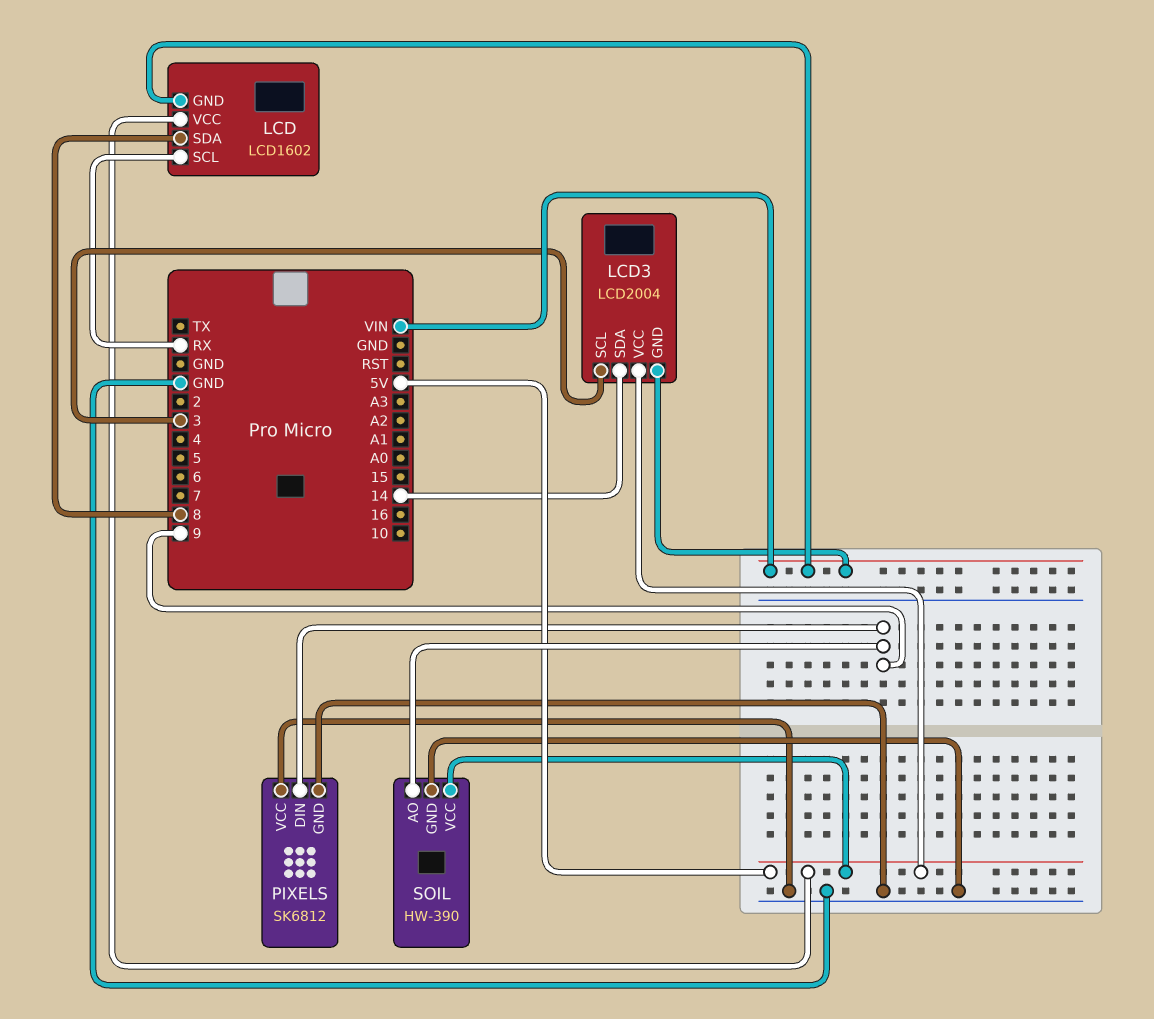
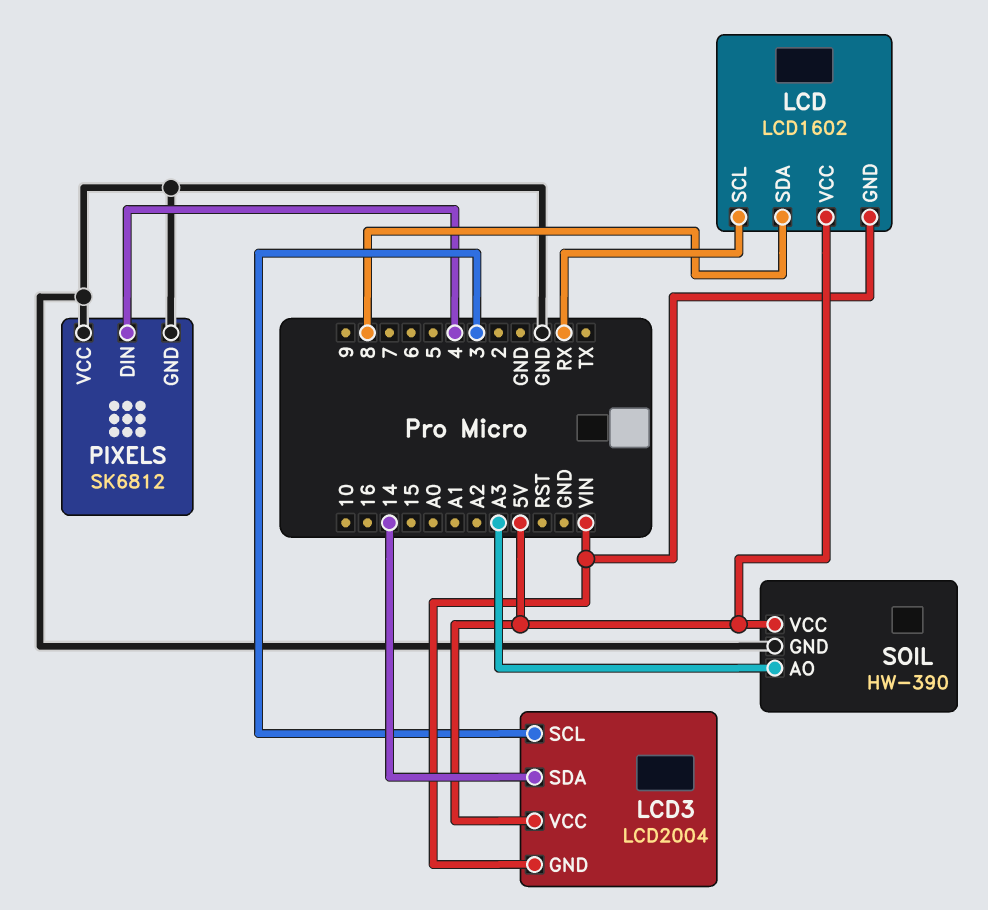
PIXELS pin DIN: 9 -> 4
SOIL pin AO: 9 -> A3

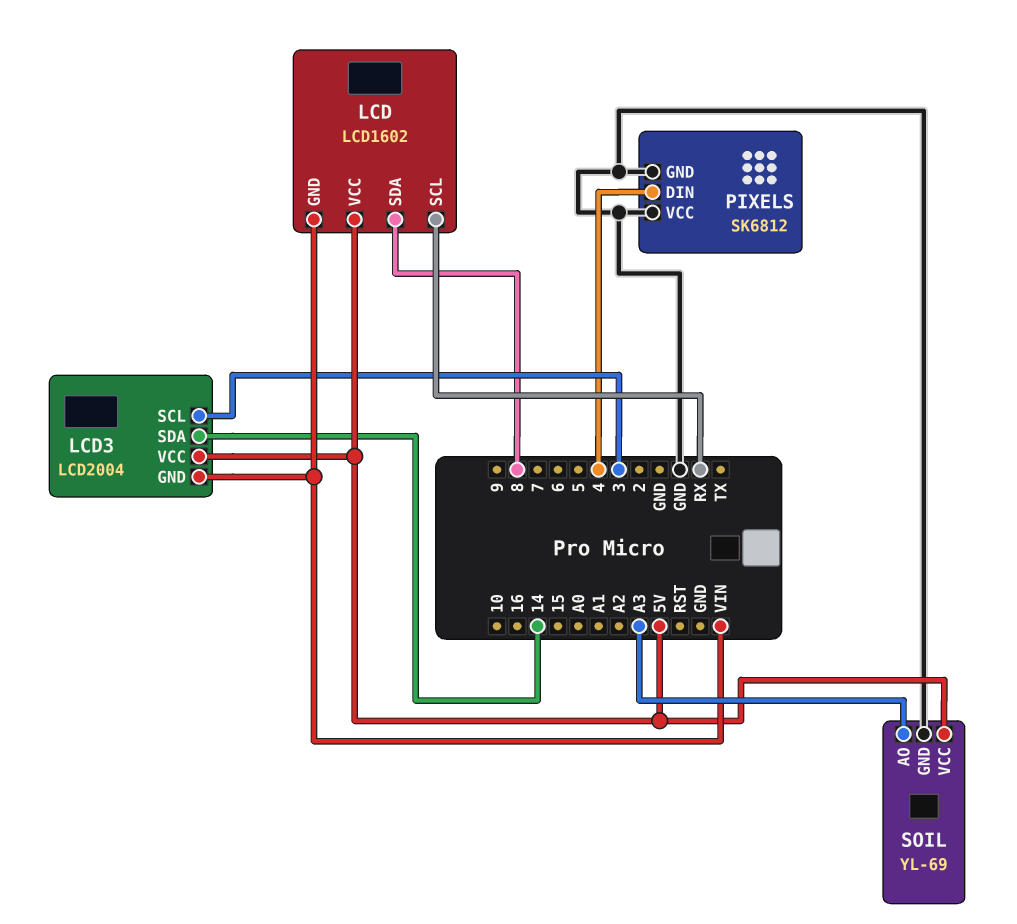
SOIL: HW-390 -> YL-69

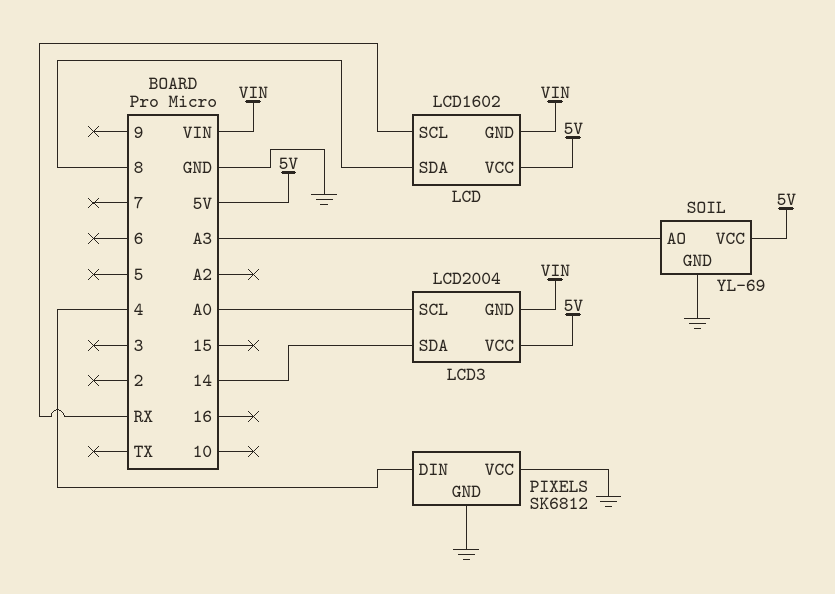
LCD3 pin SCL: 3 -> A0

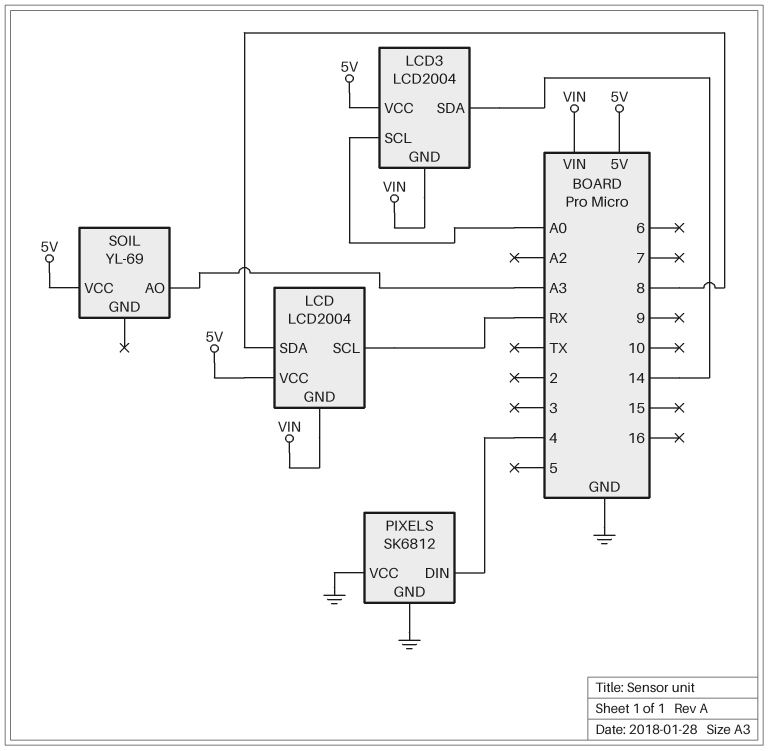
LCD: LCD1602 -> LCD2004
SOIL pin GND: GND -> none

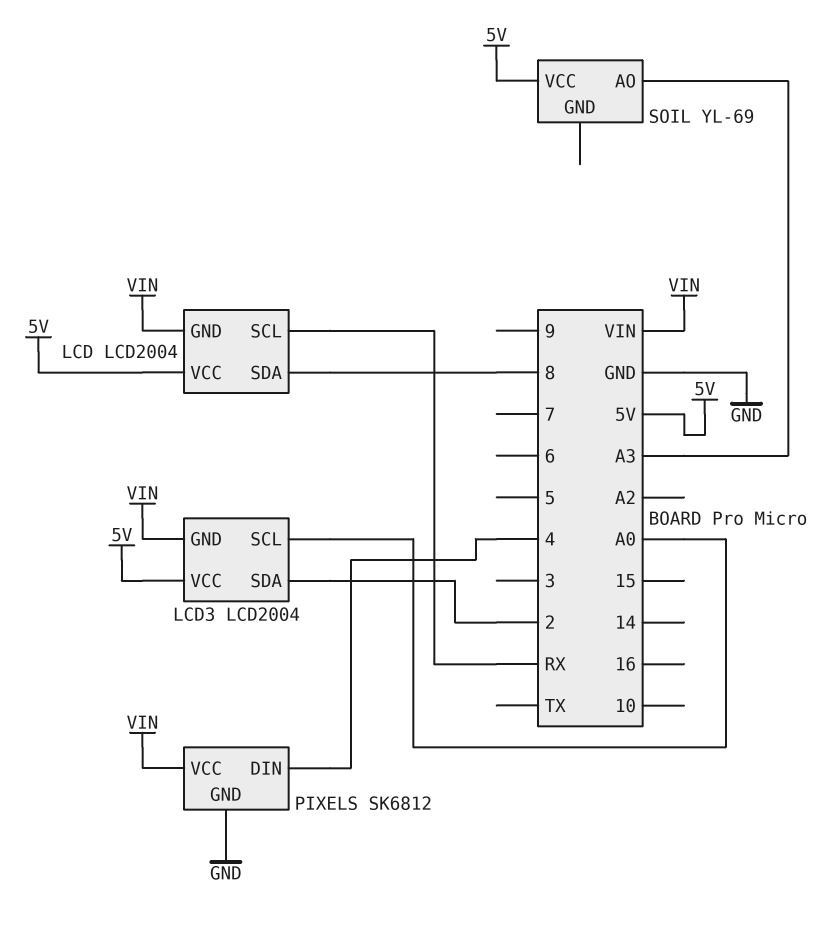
LCD3 pin SDA: 14 -> 2
PIXELS pin VCC: GND -> VIN

